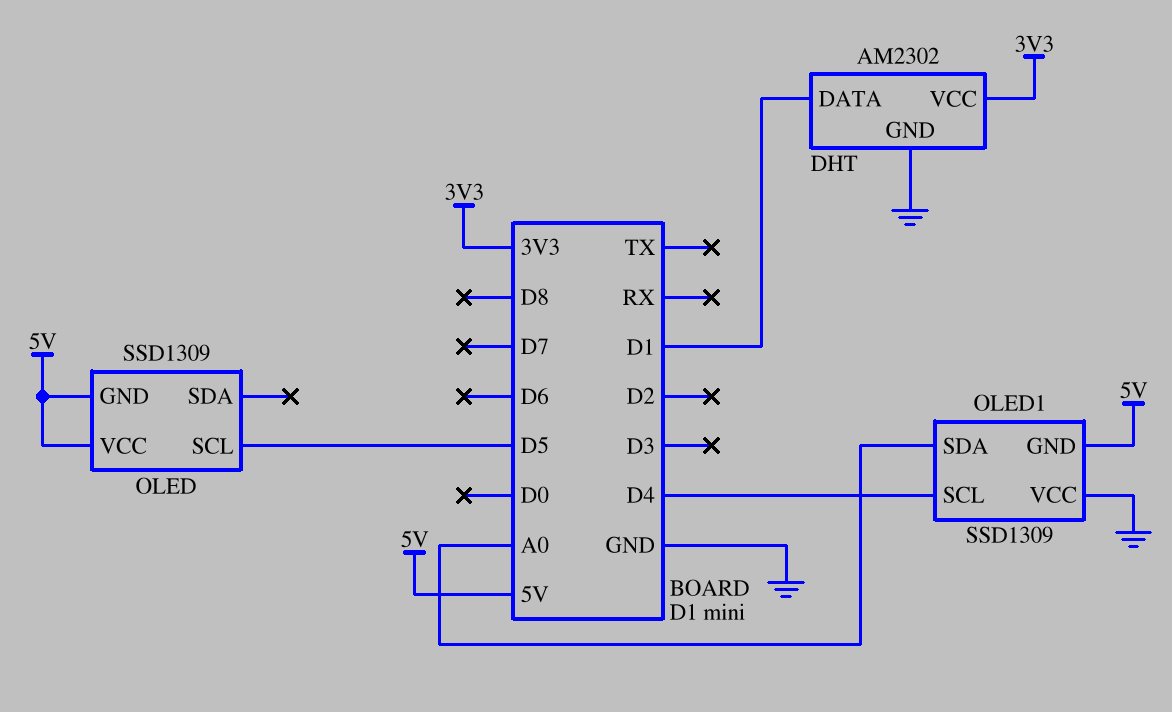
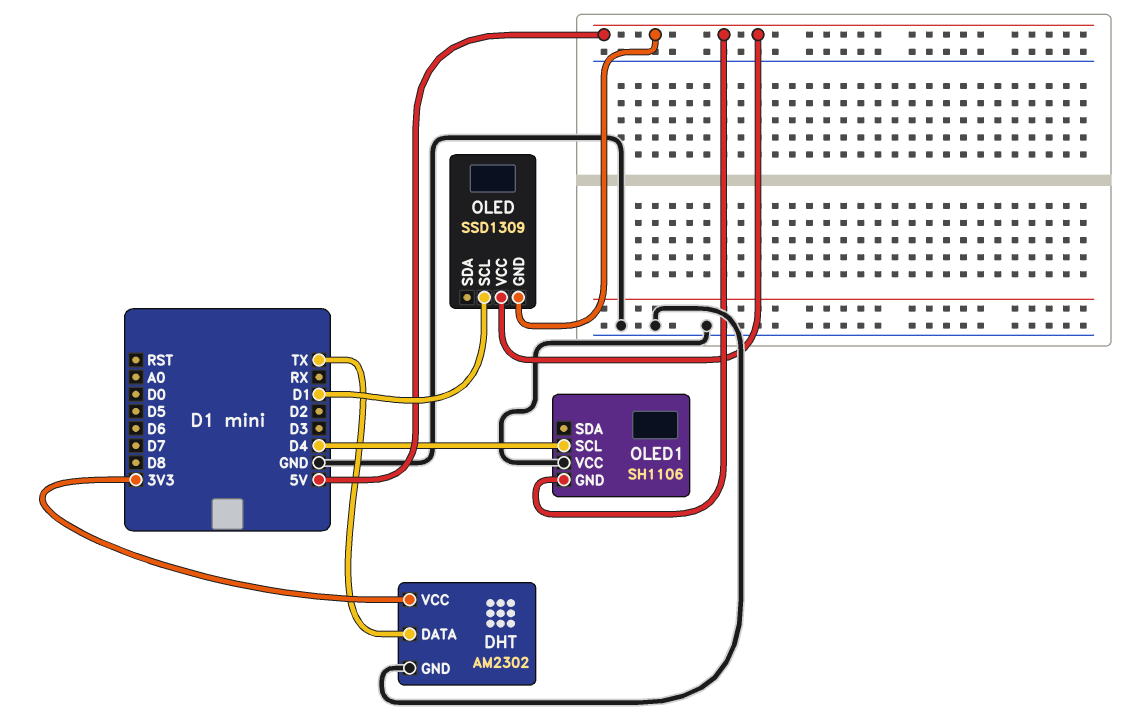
DHT pin DATA: D1 -> TX
OLED pin SCL: D5 -> D1
OLED1: SSD1309 -> SH1106
OLED1 pin SDA: A0 -> none

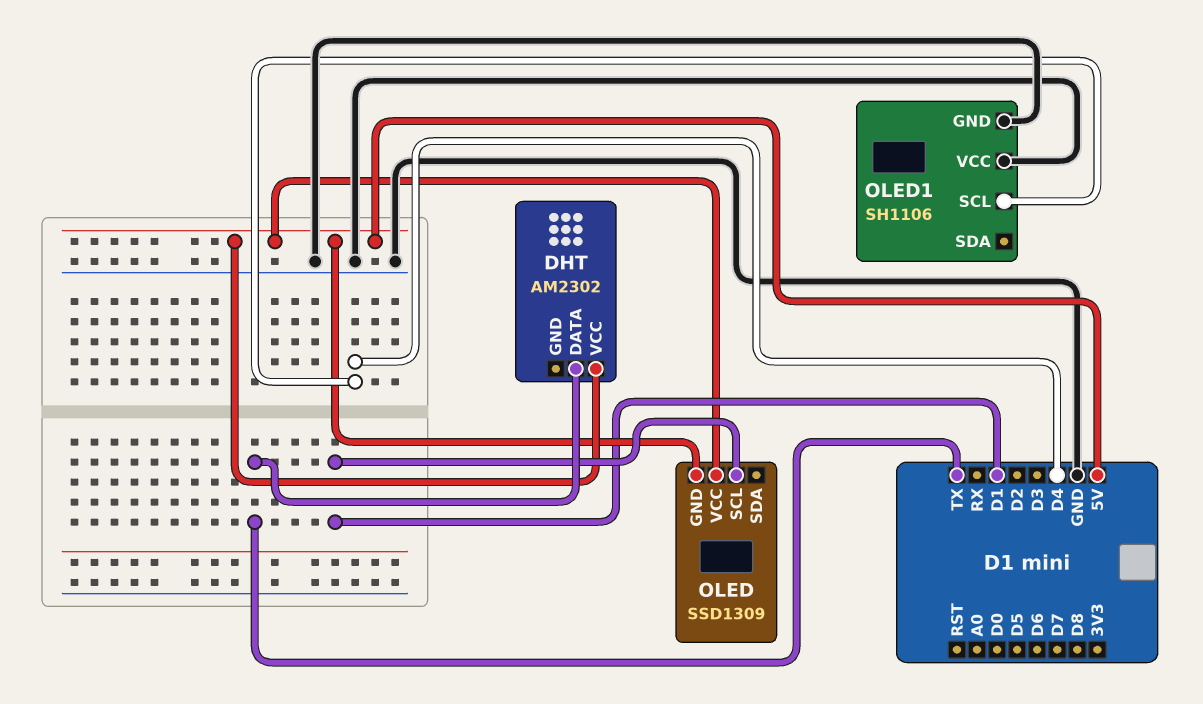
DHT pin GND: GND -> none
DHT pin VCC: 3V3 -> 5V
OLED1 pin GND: 5V -> GND

